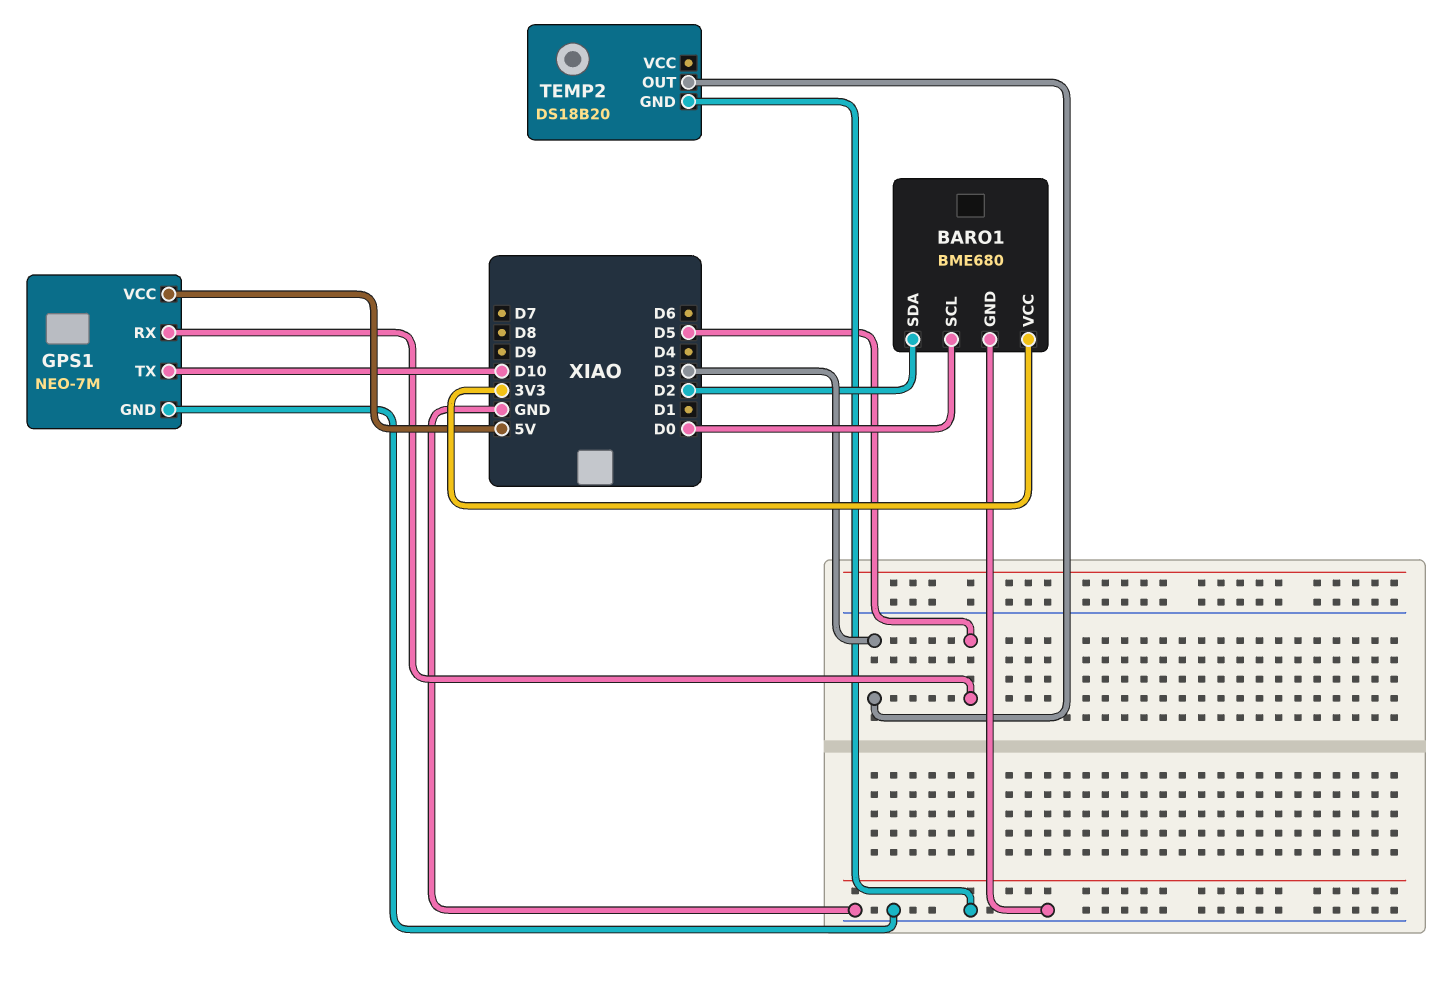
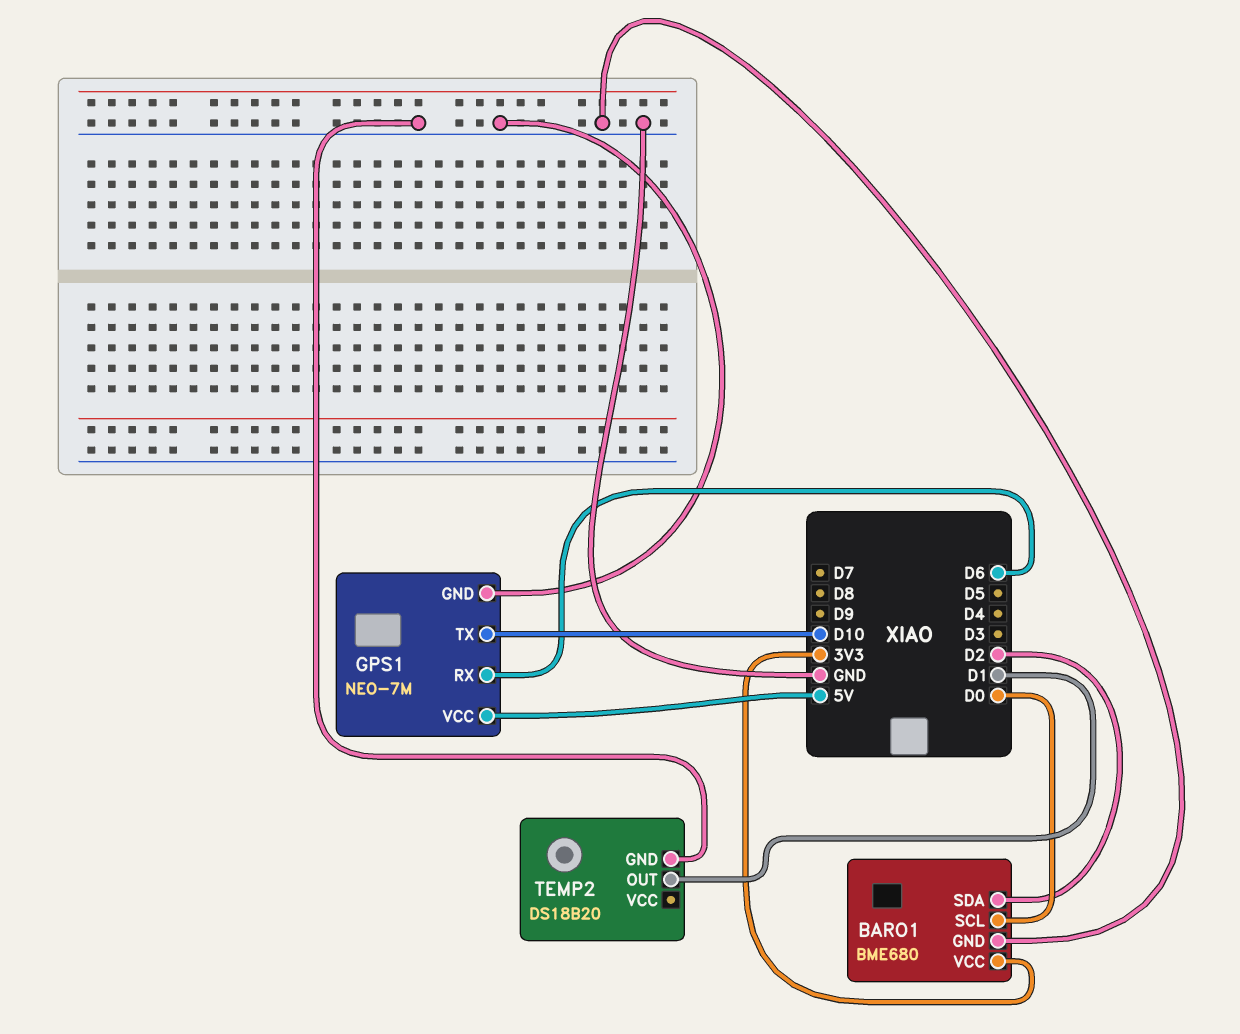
GPS1 pin RX: D5 -> D6
TEMP2 pin OUT: D3 -> D1

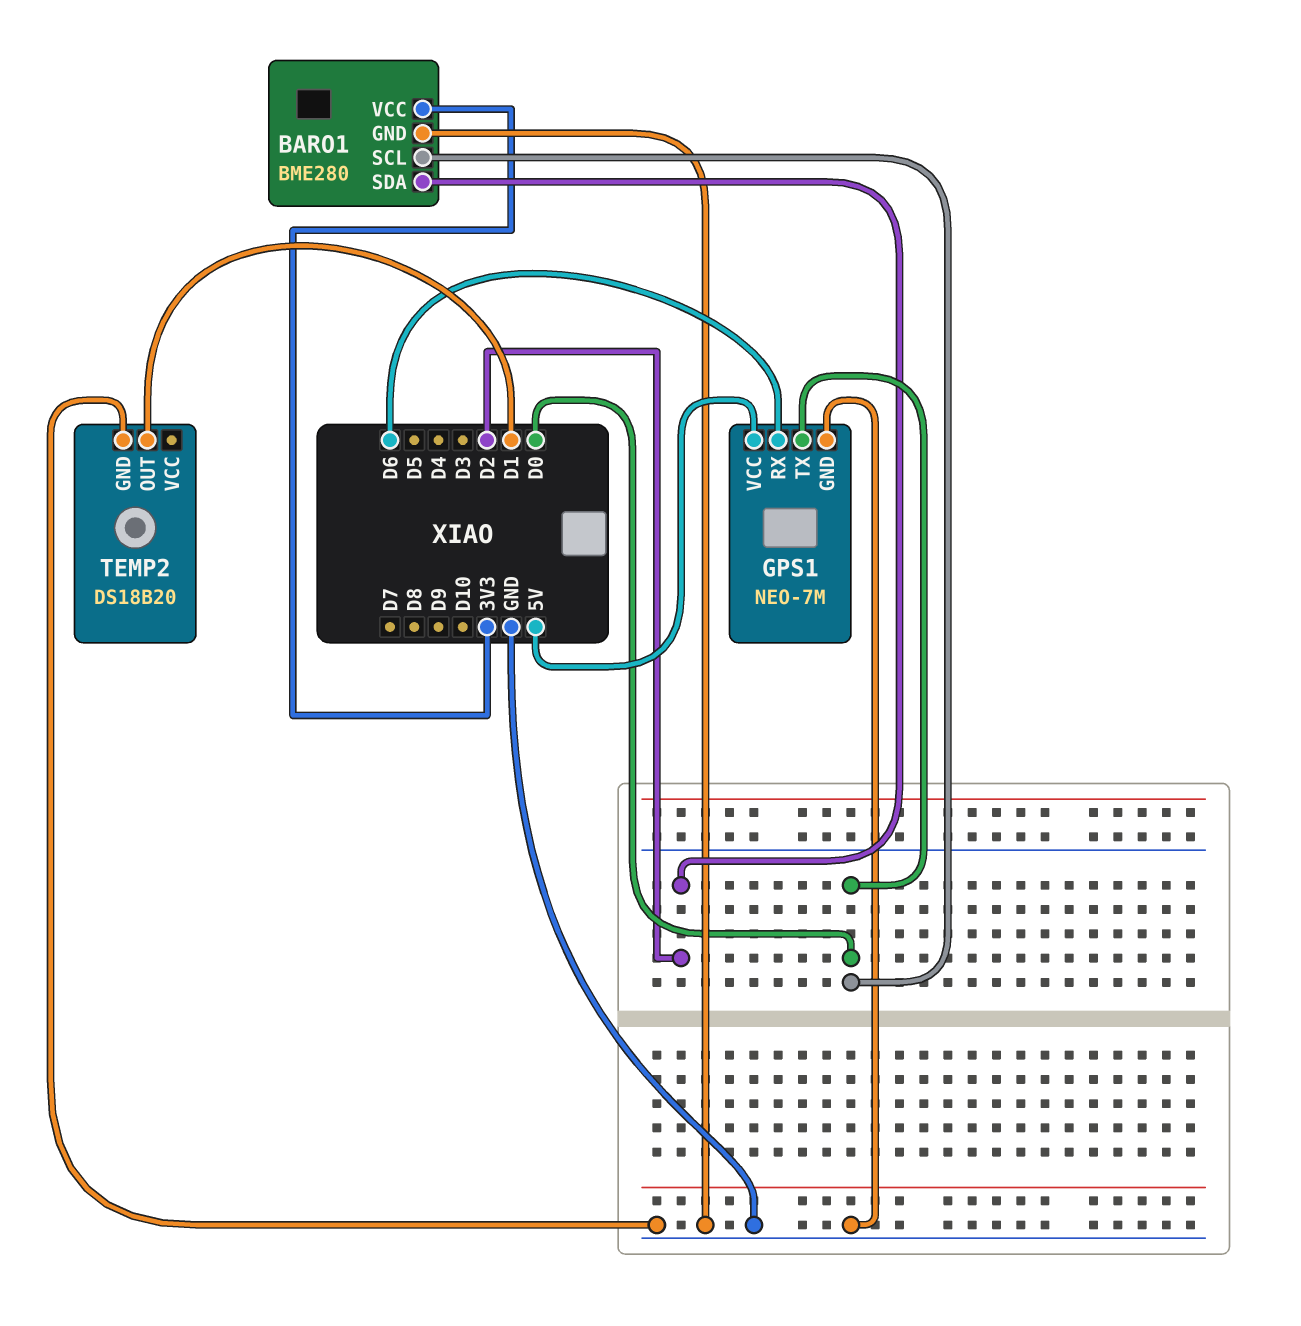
BARO1: BME680 -> BME280
GPS1 pin TX: D10 -> D0

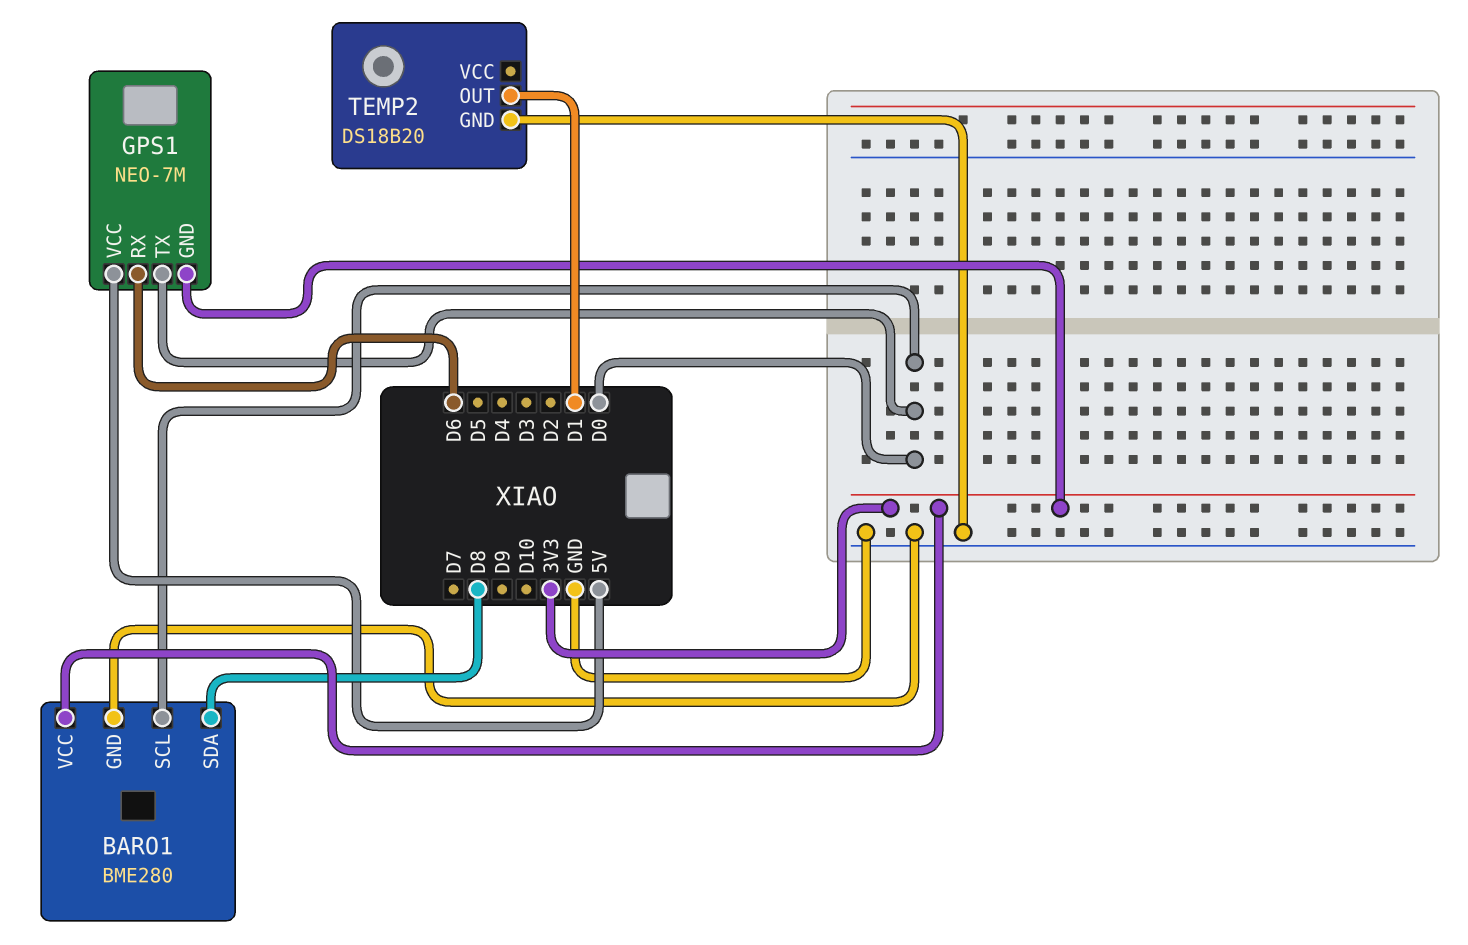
BARO1 pin SDA: D2 -> D8
GPS1 pin GND: GND -> 3V3

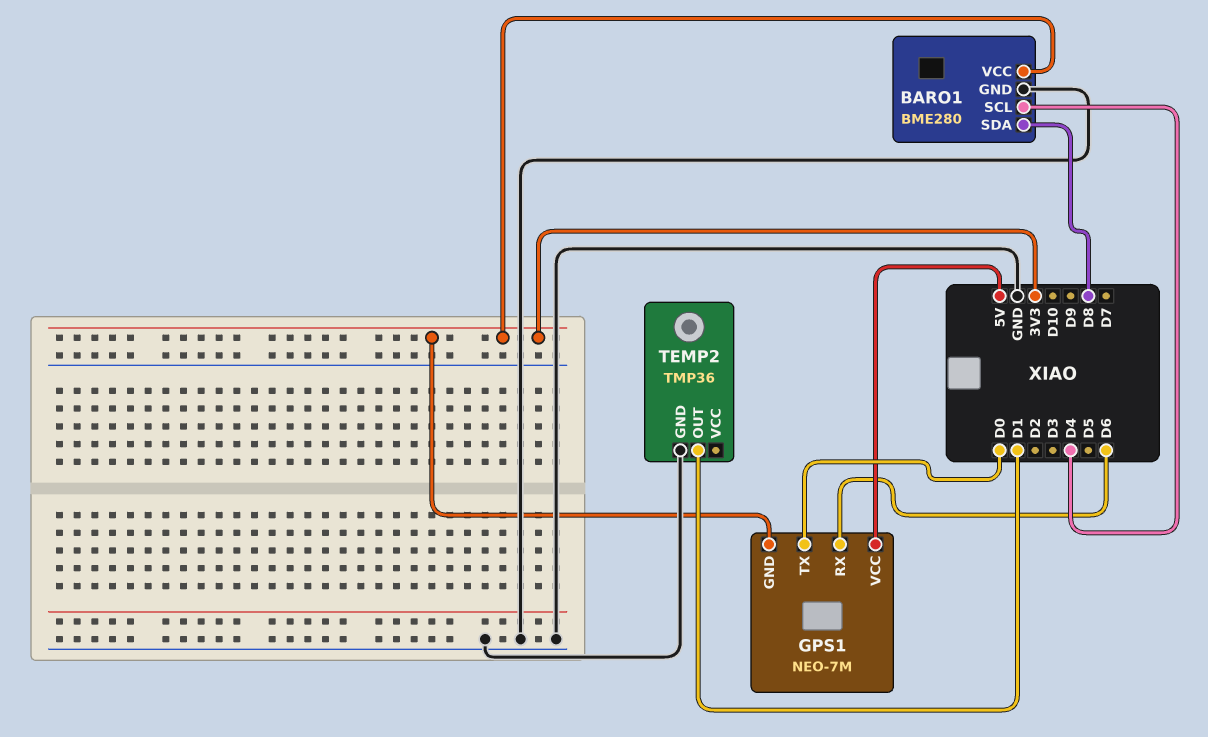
BARO1 pin SCL: D0 -> D4
TEMP2: DS18B20 -> TMP36

